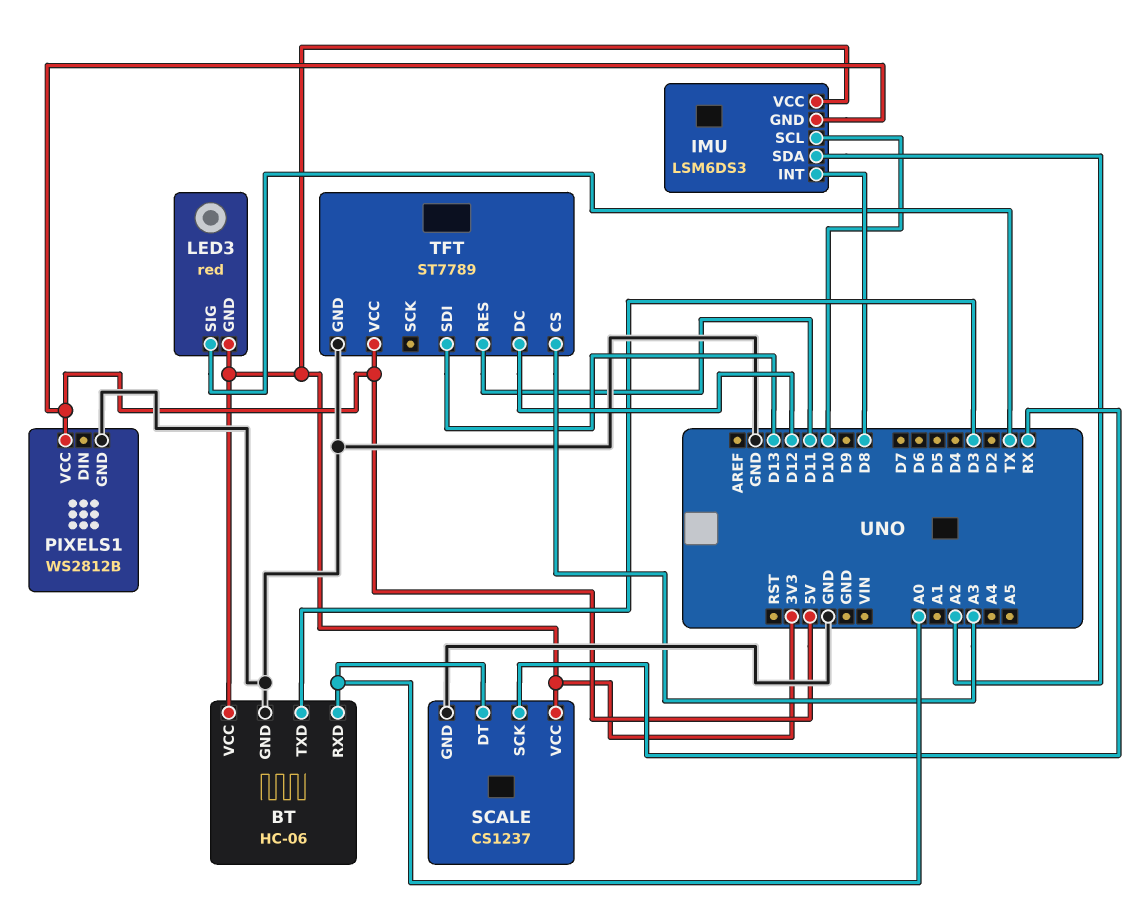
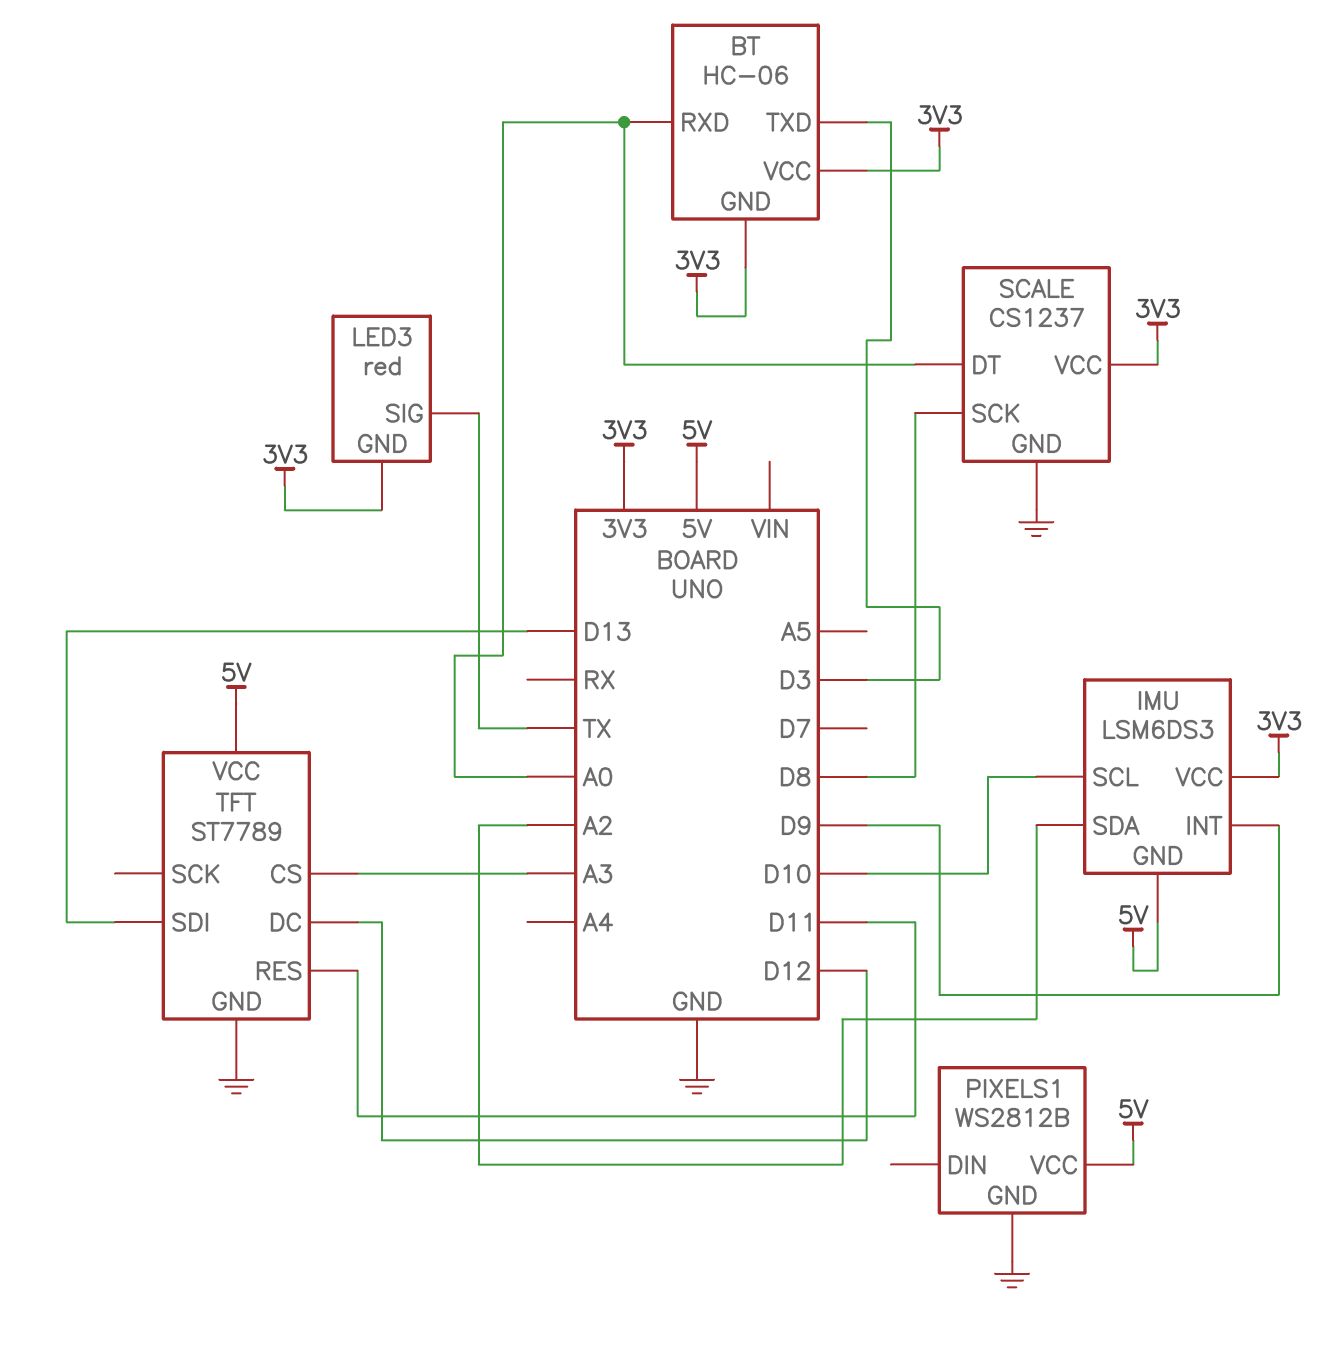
BT pin GND: GND -> 3V3
IMU pin INT: D8 -> D9
SCALE pin SCK: RX -> D8

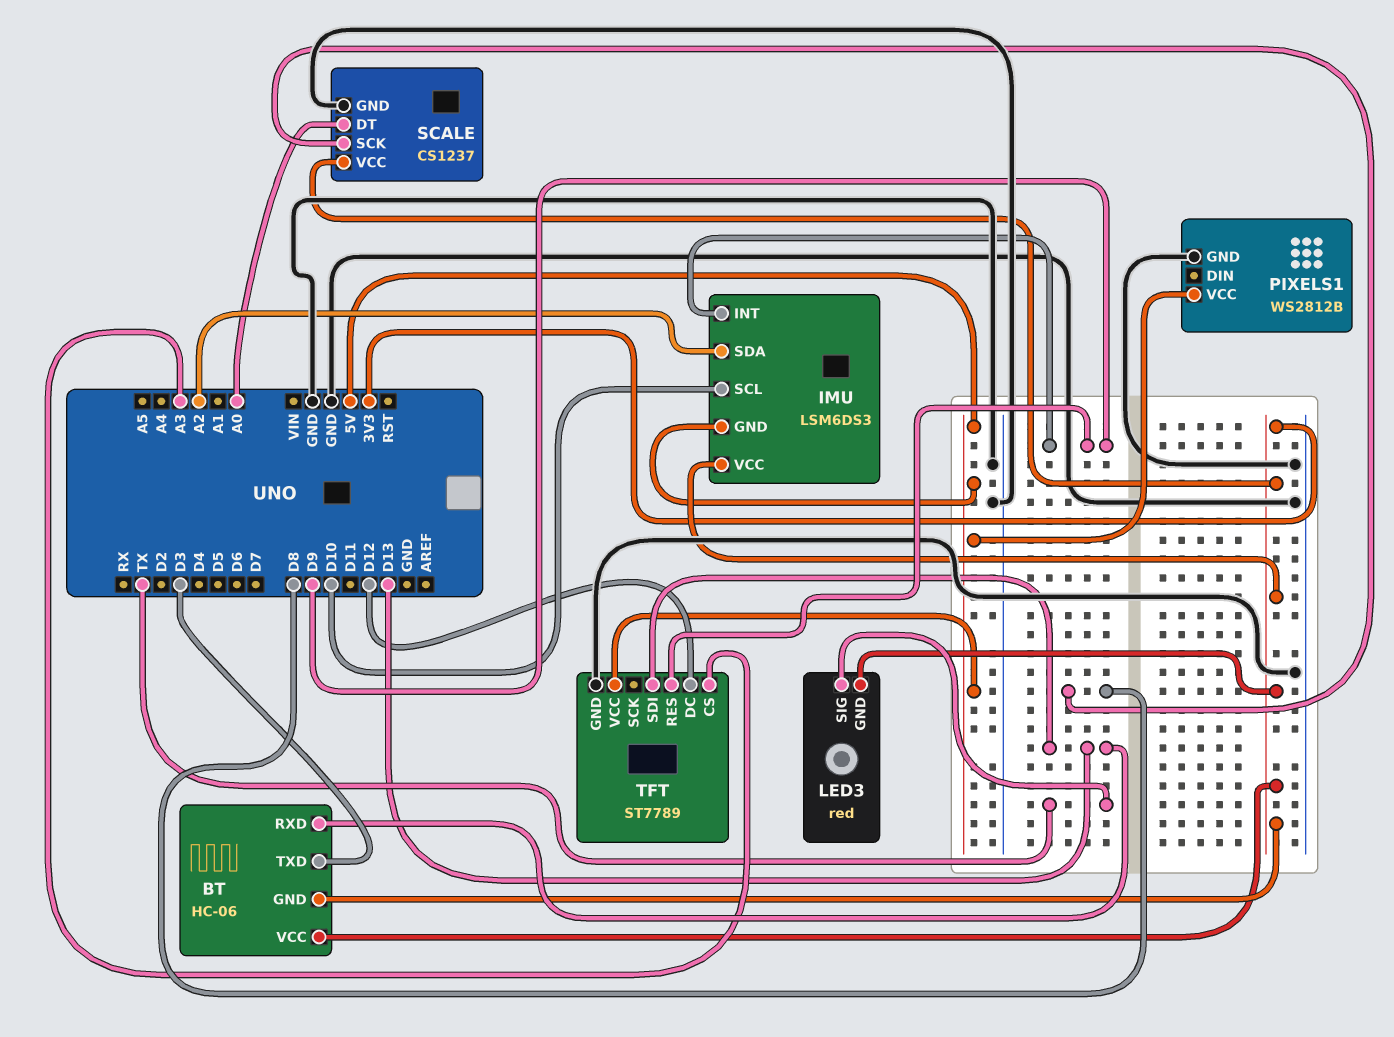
BT pin RXD: A0 -> D13
TFT pin RES: D11 -> D9

